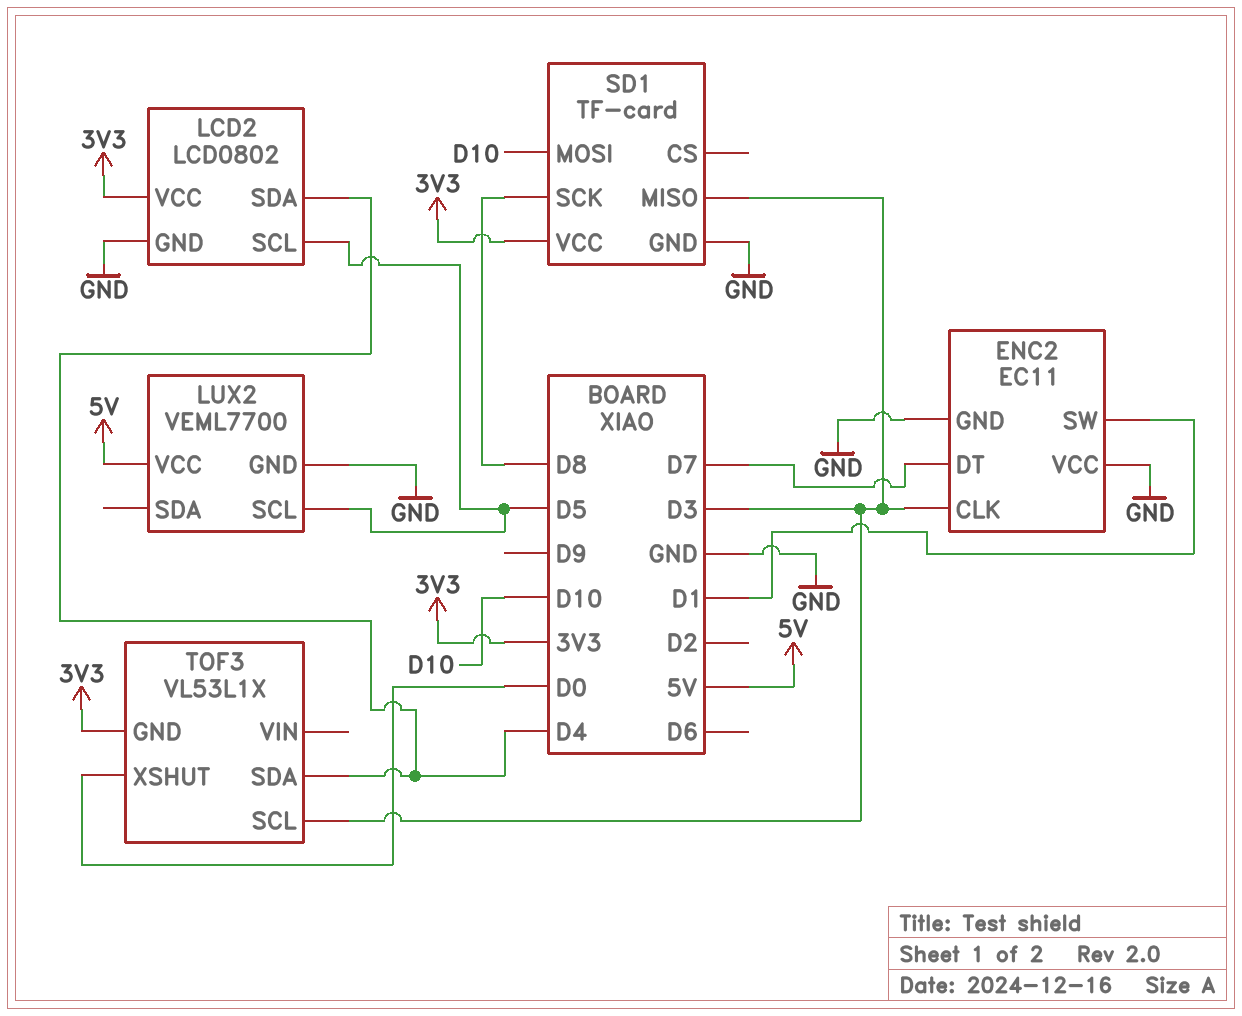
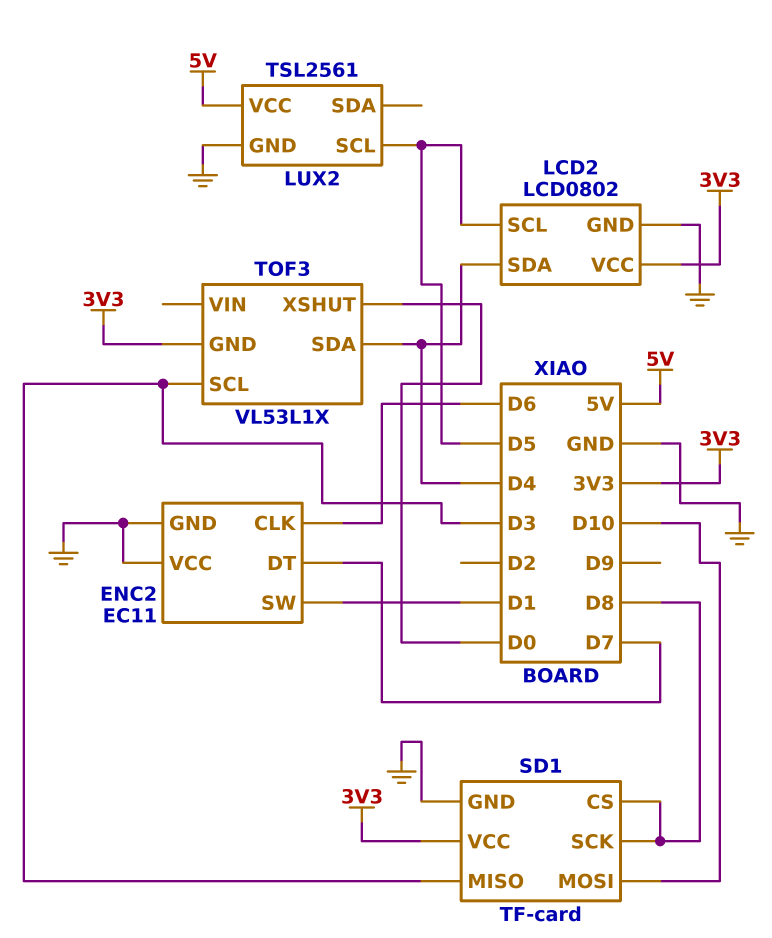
ENC2 pin CLK: D3 -> D6
LUX2: VEML7700 -> TSL2561
SD1 pin CS: none -> D8

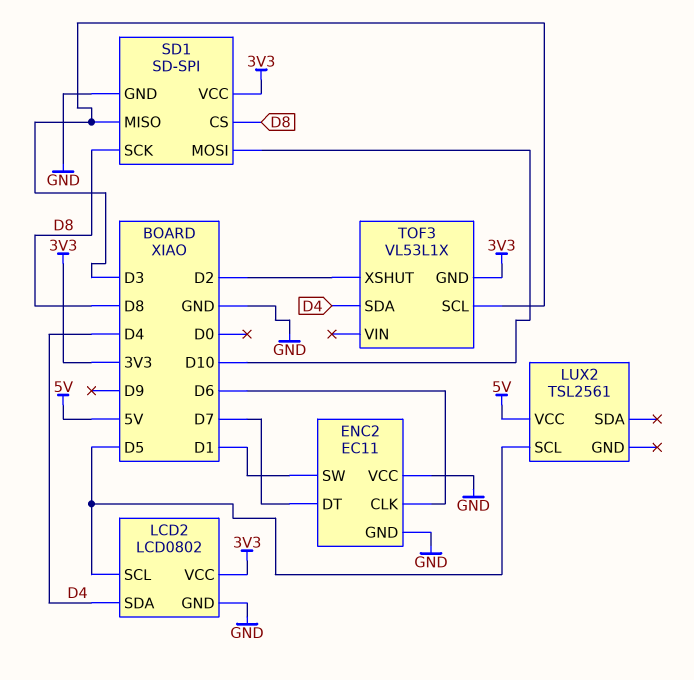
LUX2 pin GND: GND -> none
SD1: TF-card -> SD-SPI
TOF3 pin XSHUT: D0 -> D2

